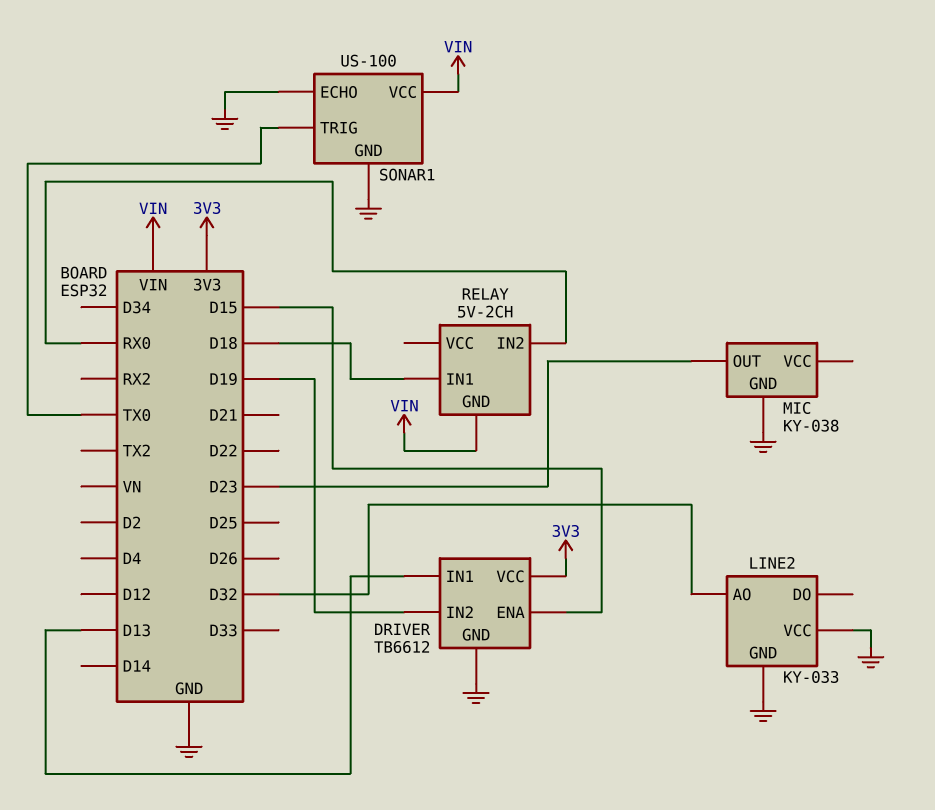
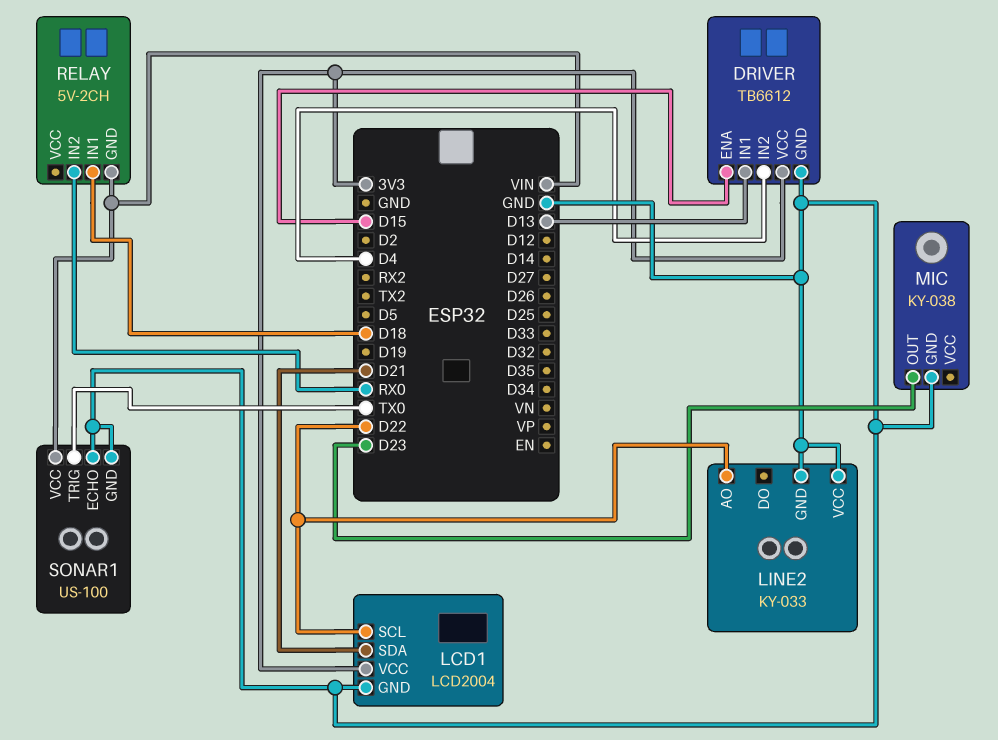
DRIVER pin IN2: D19 -> D4
LCD1: none -> LCD2004
LCD1 pin GND: none -> GND
LCD1 pin SCL: none -> D22
LCD1 pin SDA: none -> D21
LCD1 pin VCC: none -> 3V3
LINE2 pin AO: D32 -> D22

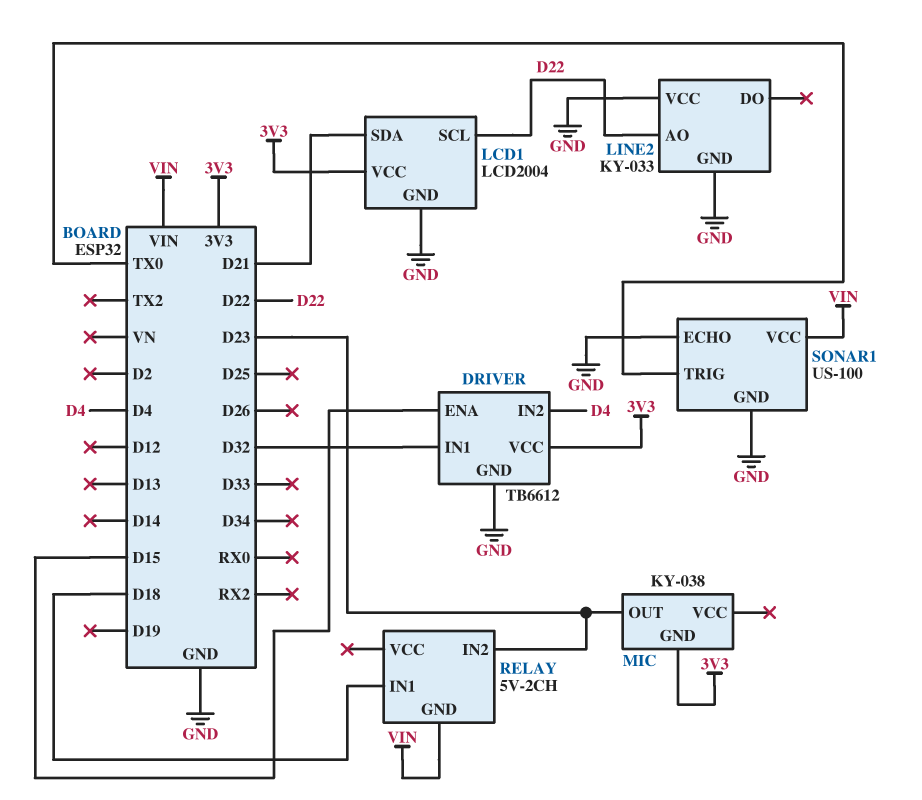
DRIVER pin IN1: D13 -> D32
MIC pin GND: GND -> 3V3
RELAY pin IN2: RX0 -> D23

